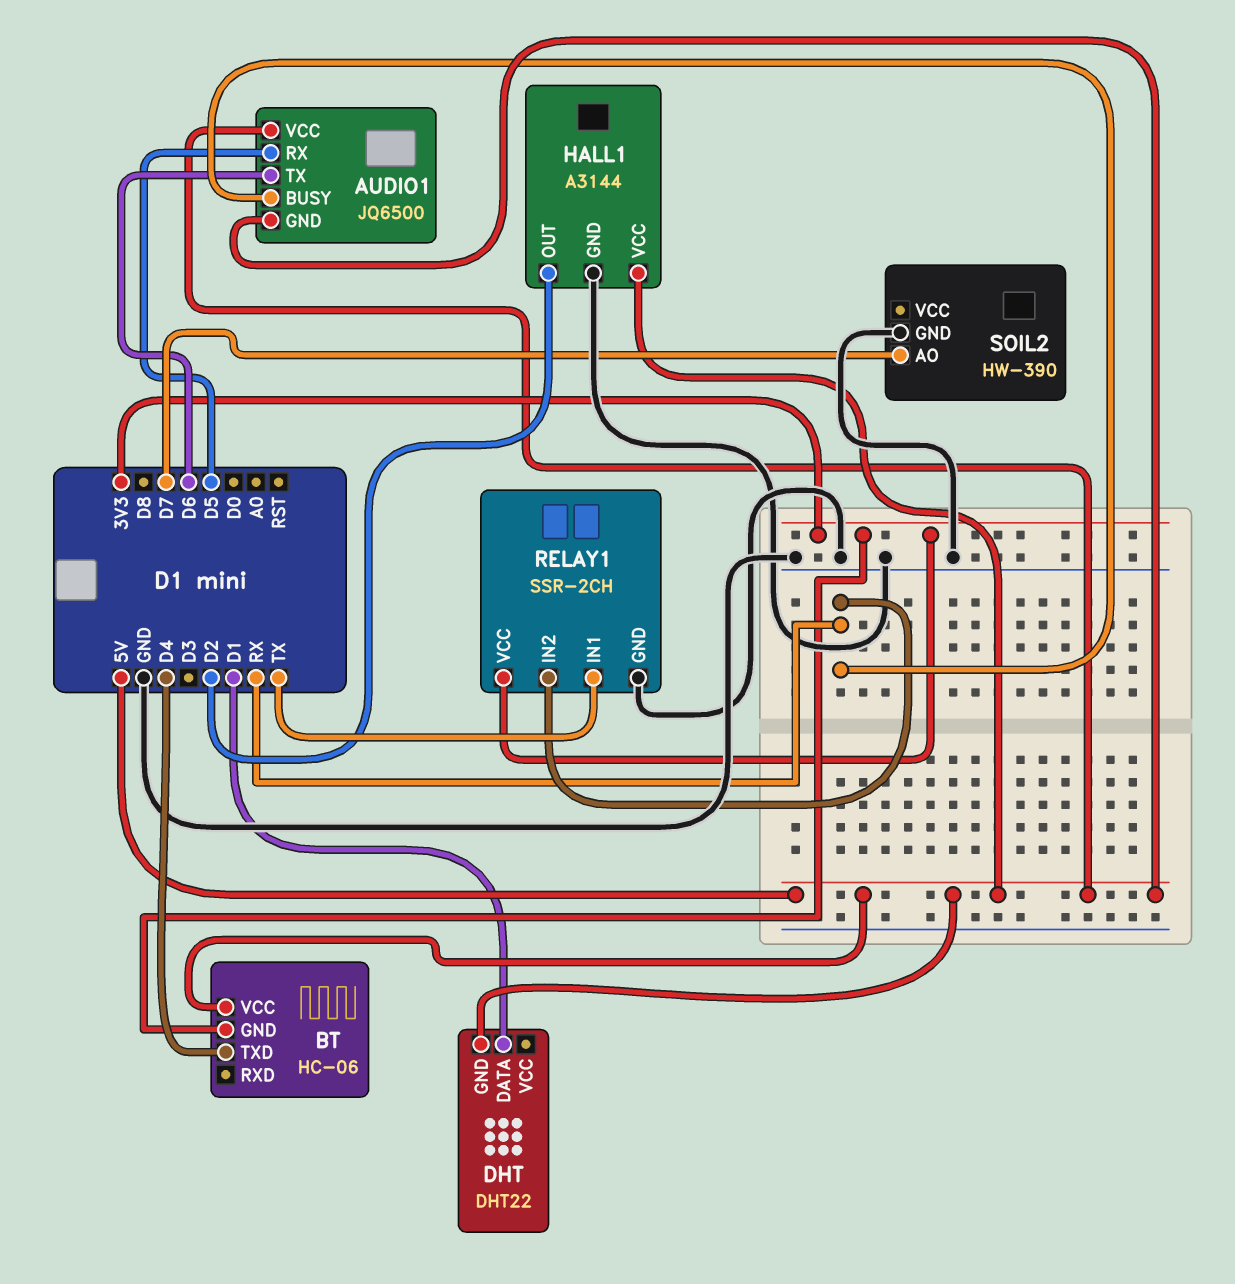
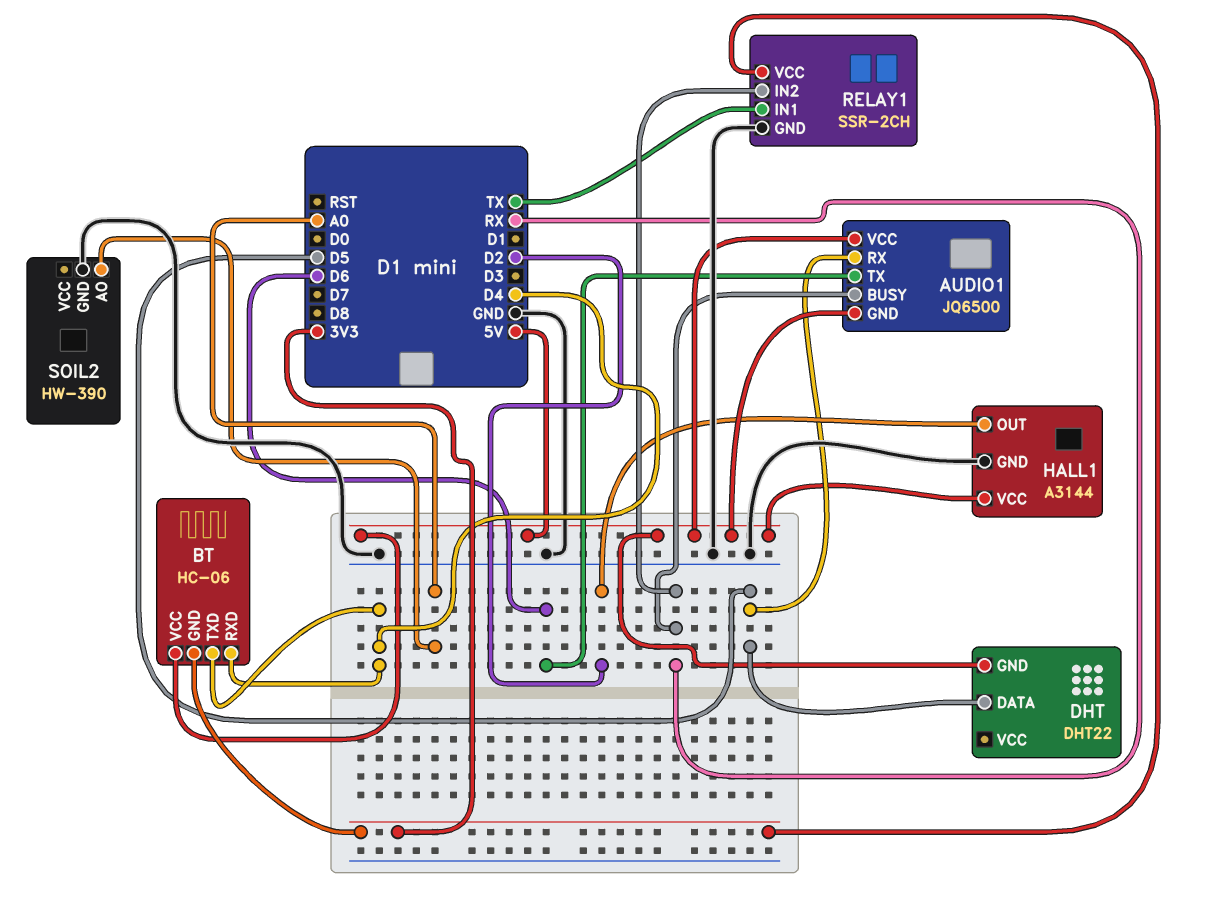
BT pin RXD: none -> D4
DHT pin DATA: D1 -> D5
SOIL2 pin AO: D7 -> A0

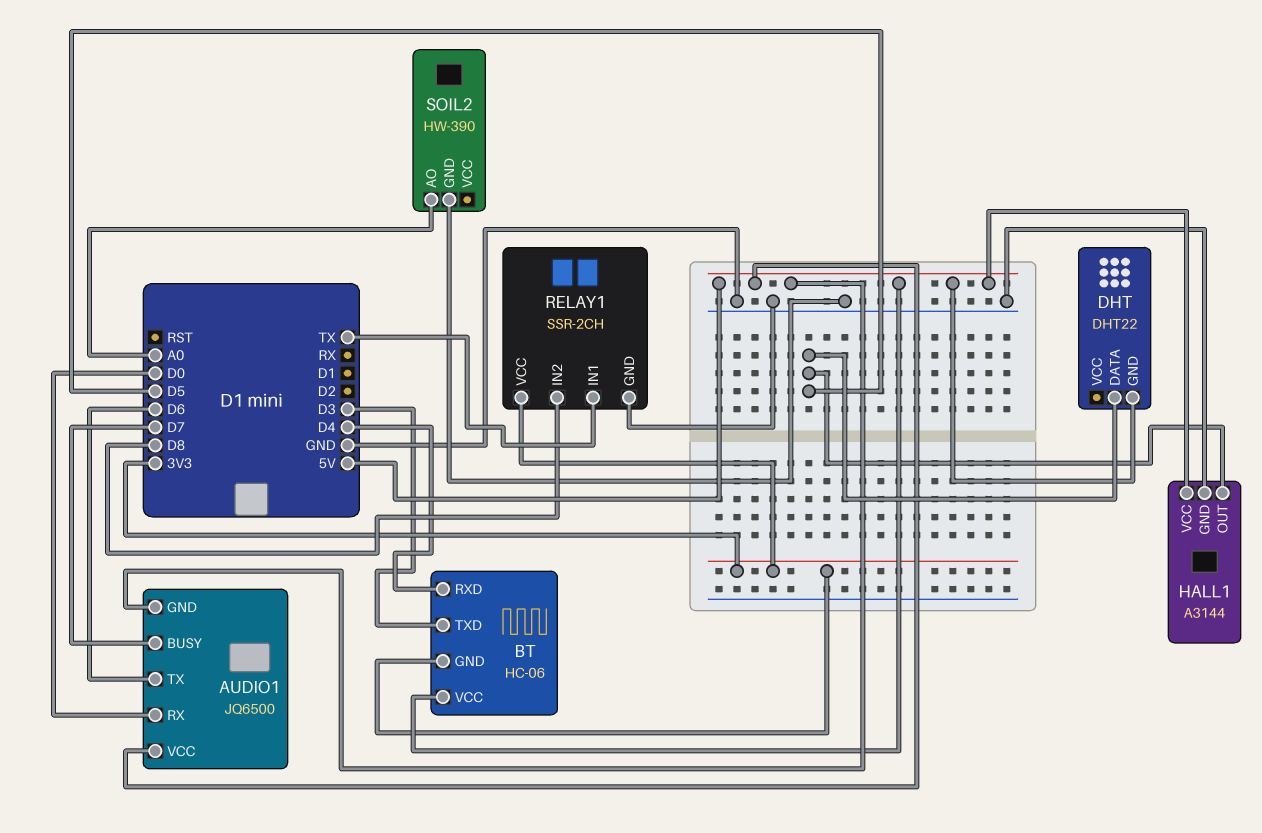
AUDIO1 pin BUSY: RX -> D7
AUDIO1 pin RX: D5 -> D0
BT pin TXD: D4 -> D3
HALL1 pin OUT: D2 -> D5
RELAY1 pin IN2: RX -> D8

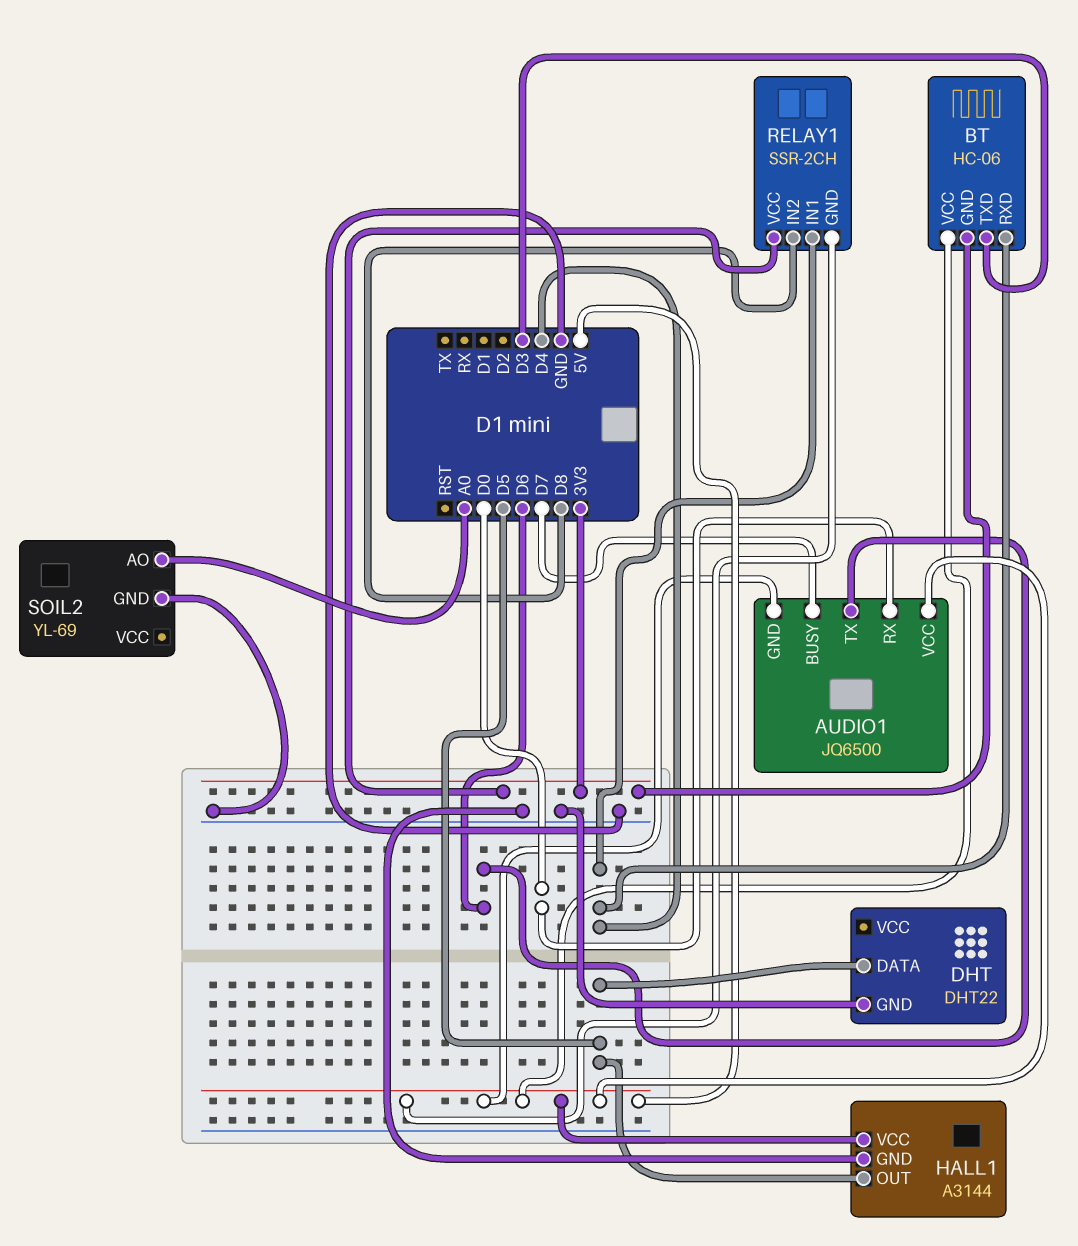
DHT pin GND: 5V -> GND
RELAY1 pin GND: GND -> 5V
RELAY1 pin IN1: TX -> D4
SOIL2: HW-390 -> YL-69

